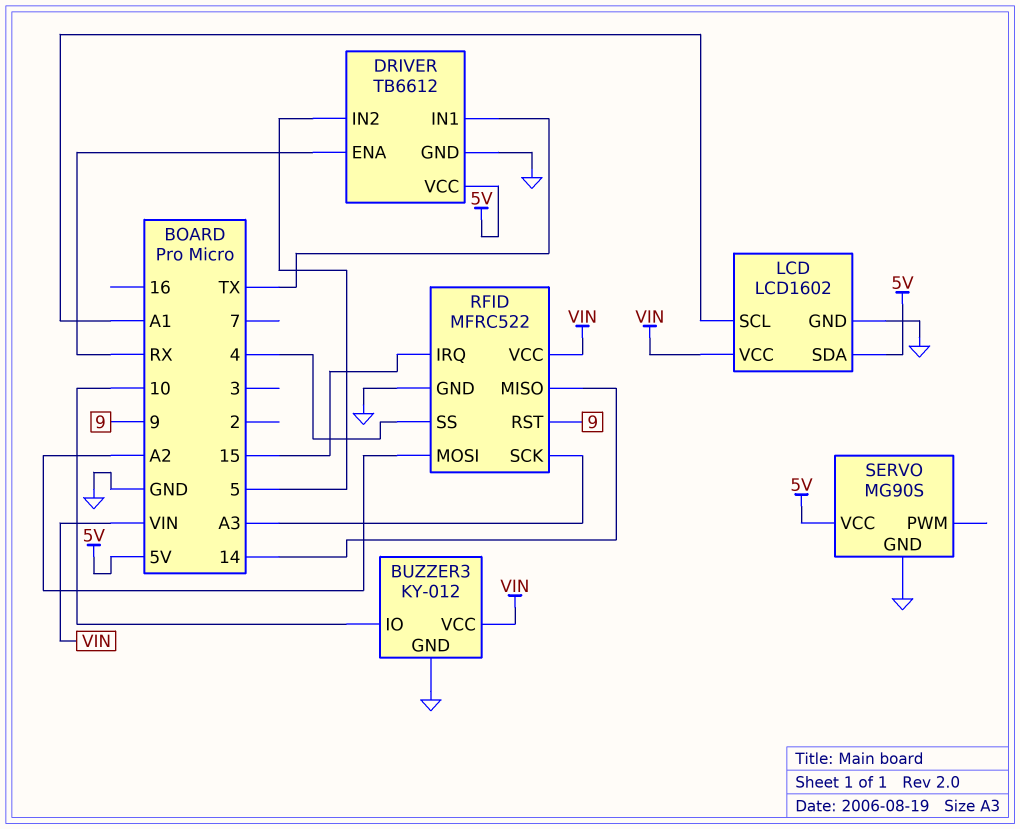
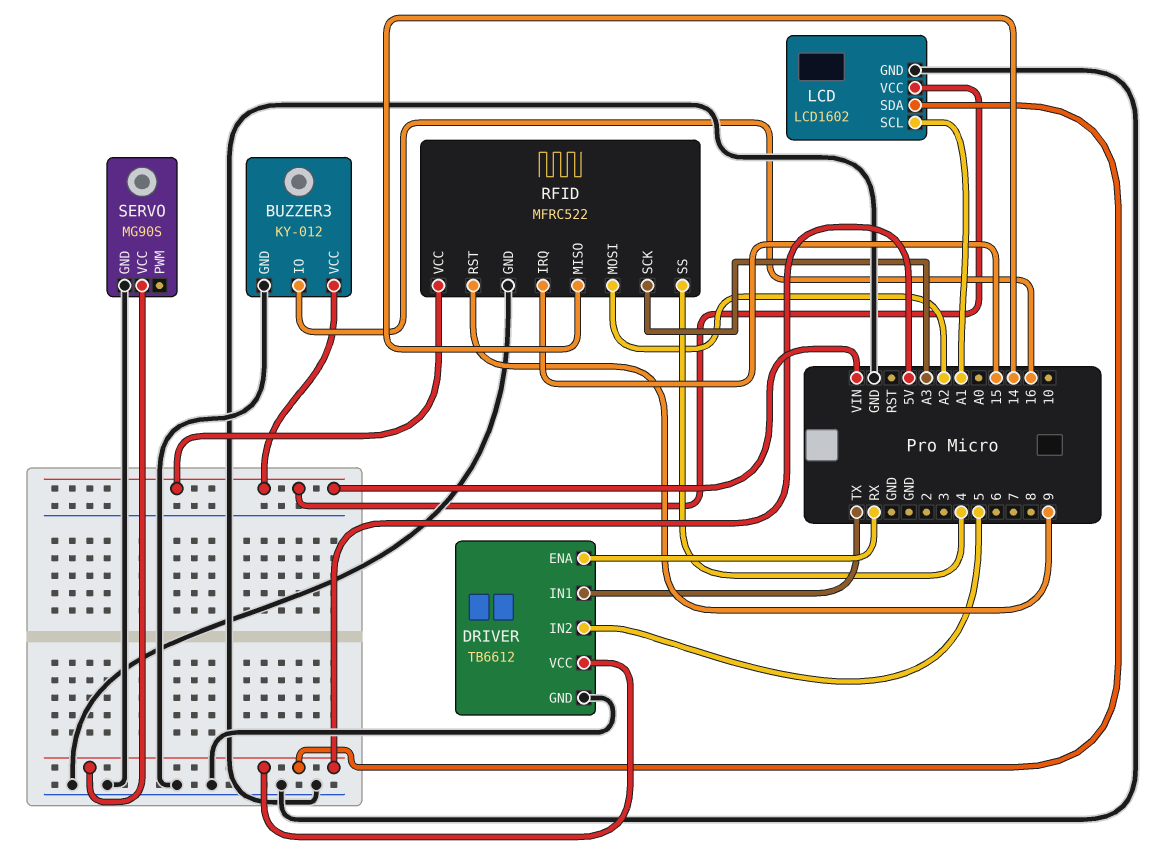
BUZZER3 pin IO: 10 -> 16

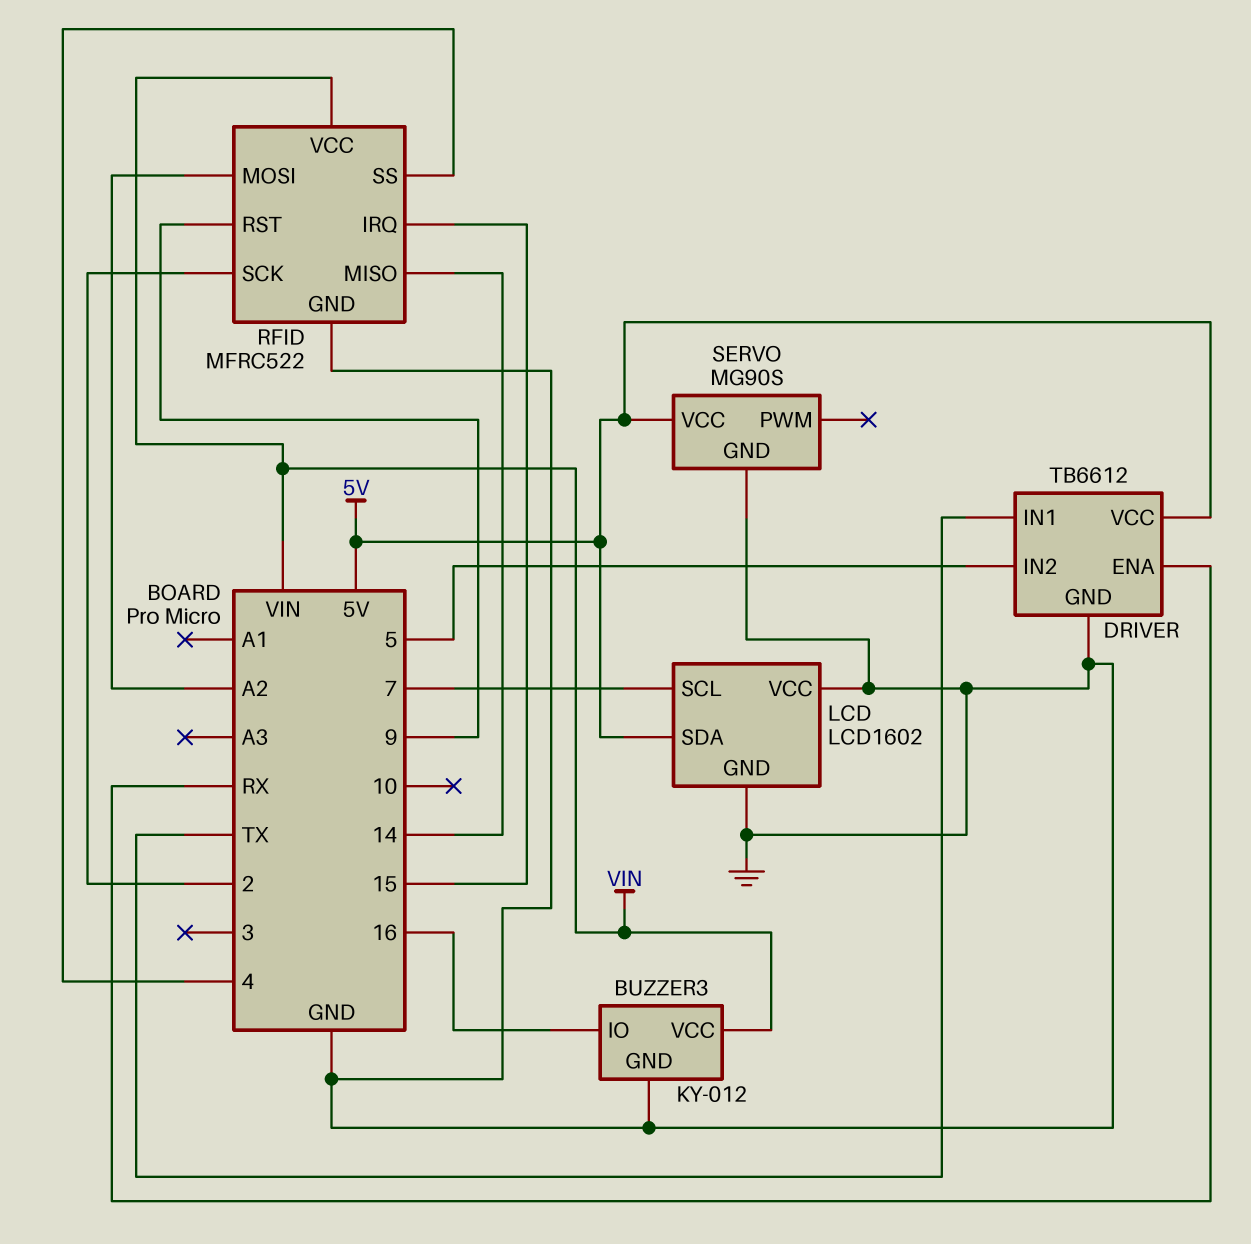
LCD pin SCL: A1 -> 7
LCD pin VCC: VIN -> GND
RFID pin SCK: A3 -> 2

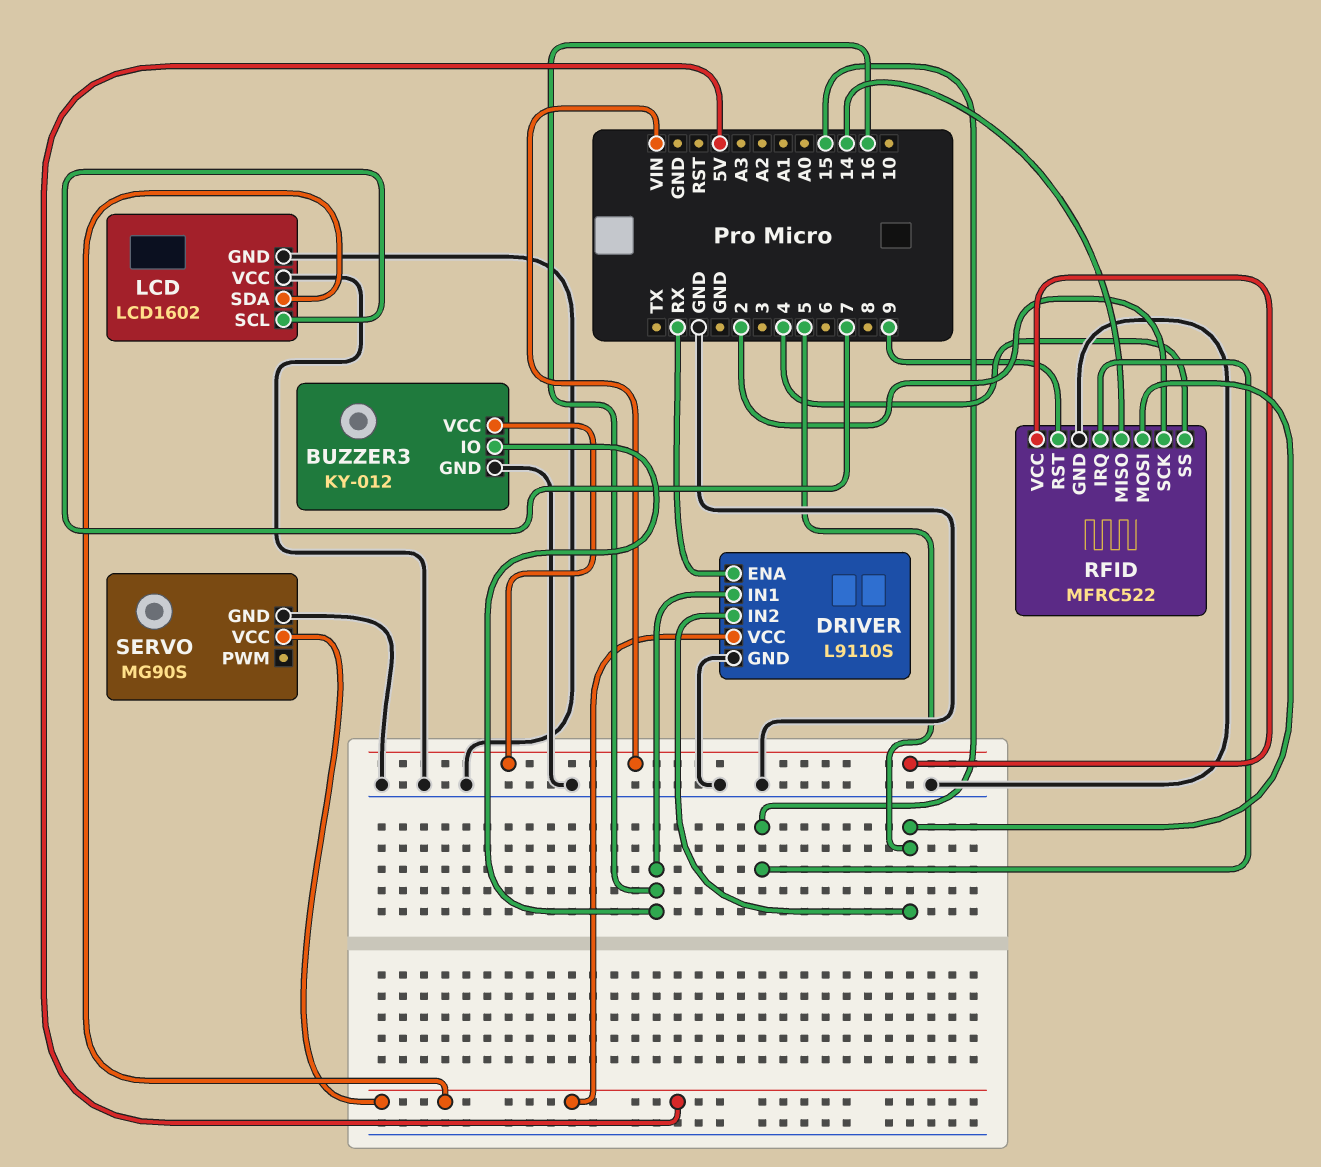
DRIVER: TB6612 -> L9110S
DRIVER pin IN1: TX -> 16
RFID pin MOSI: A2 -> 5

